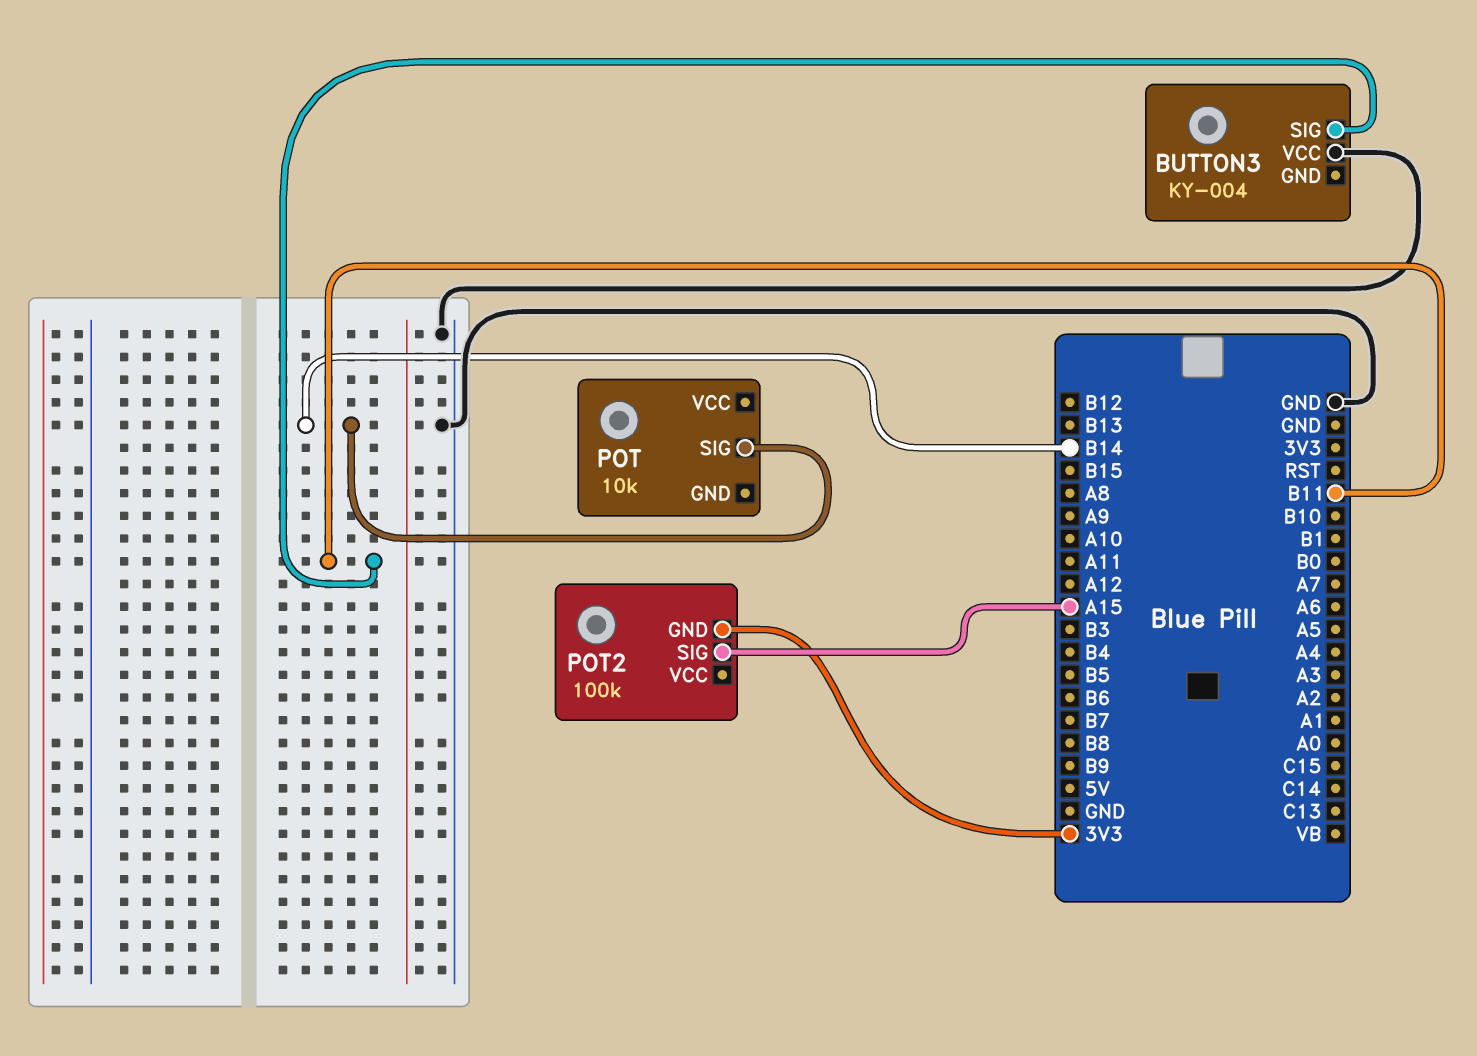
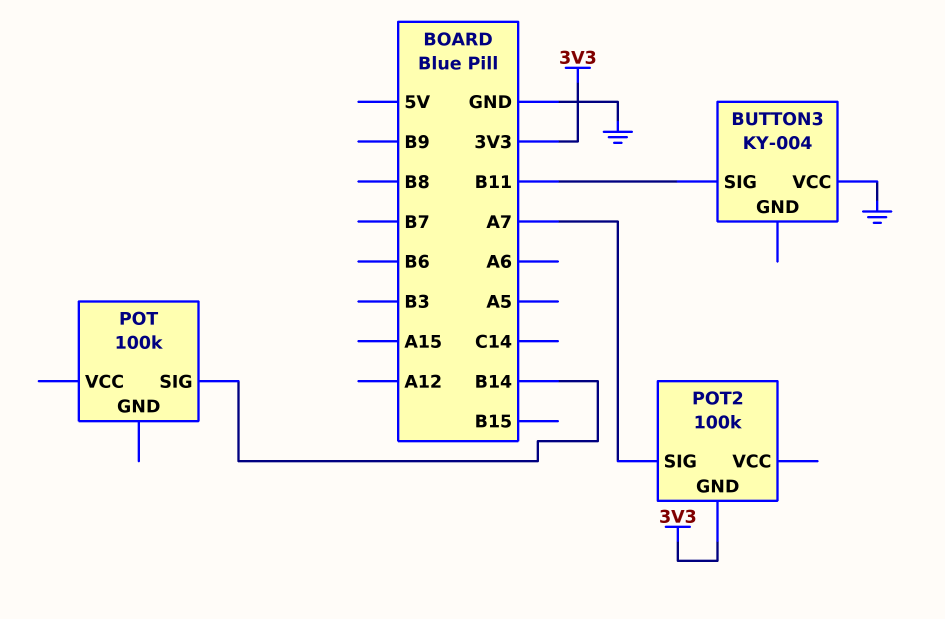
POT: 10k -> 100k
POT2 pin SIG: A15 -> A7

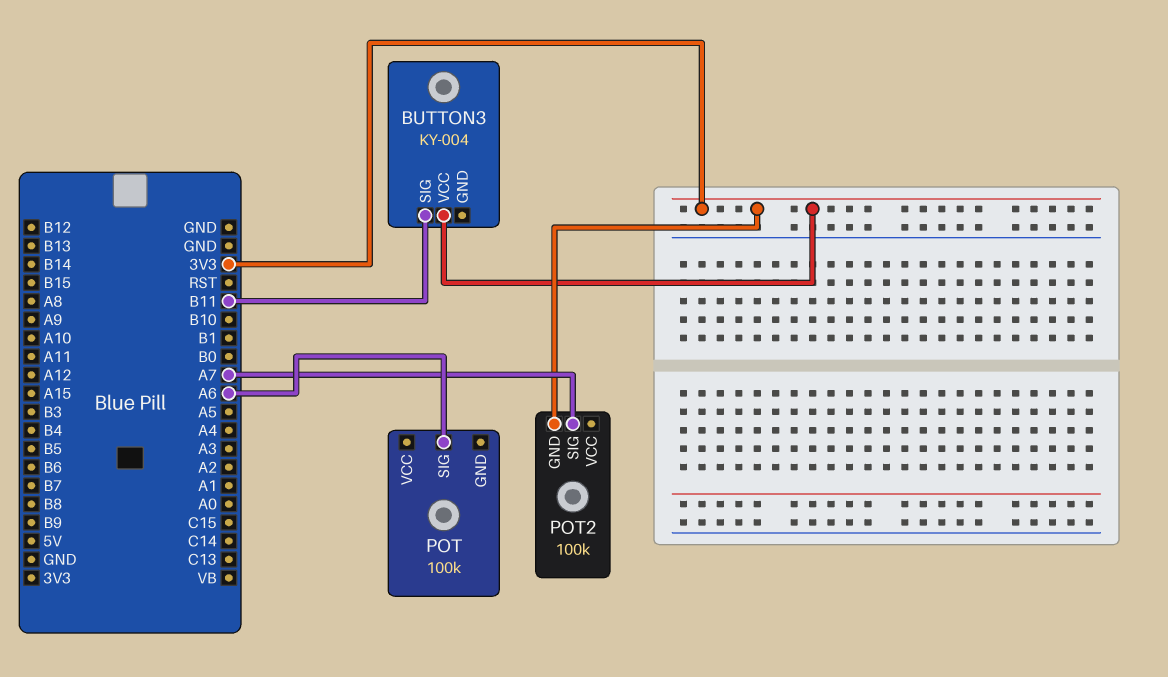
BUTTON3 pin VCC: GND -> 3V3
POT pin SIG: B14 -> A6

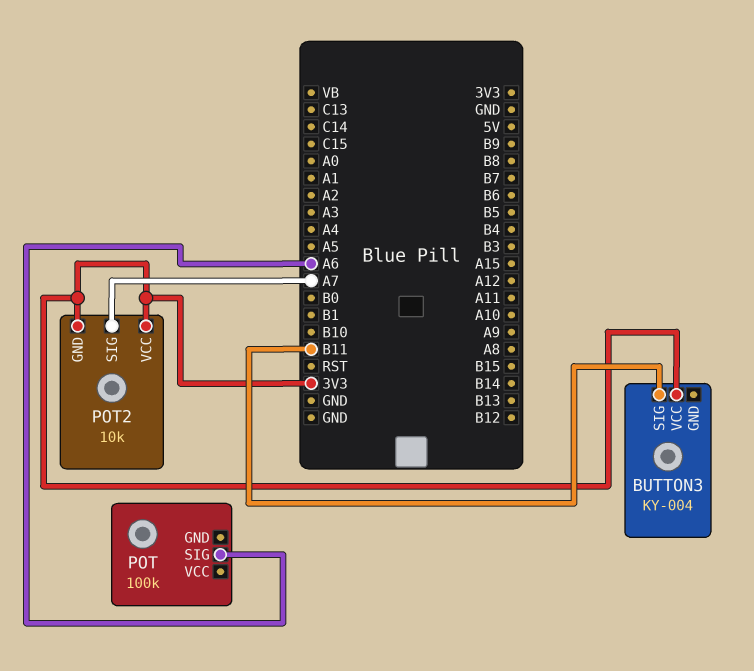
POT2: 100k -> 10k
POT2 pin VCC: none -> 3V3

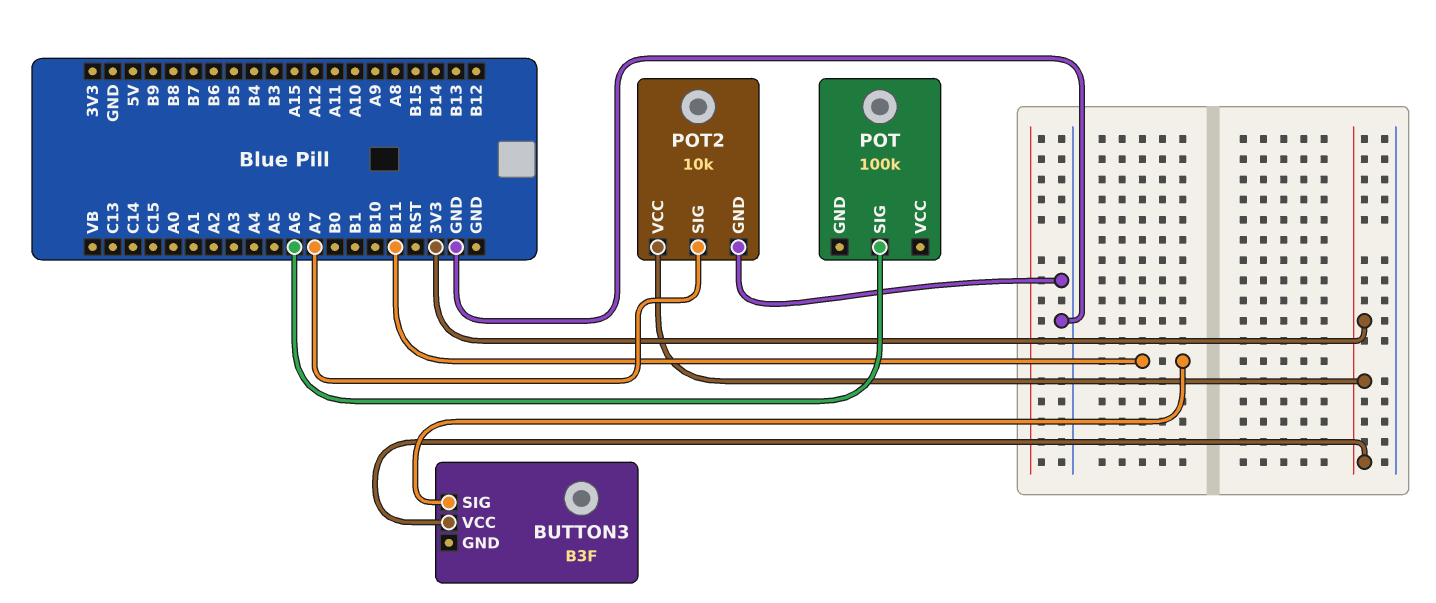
BUTTON3: KY-004 -> B3F
POT2 pin GND: 3V3 -> GND

